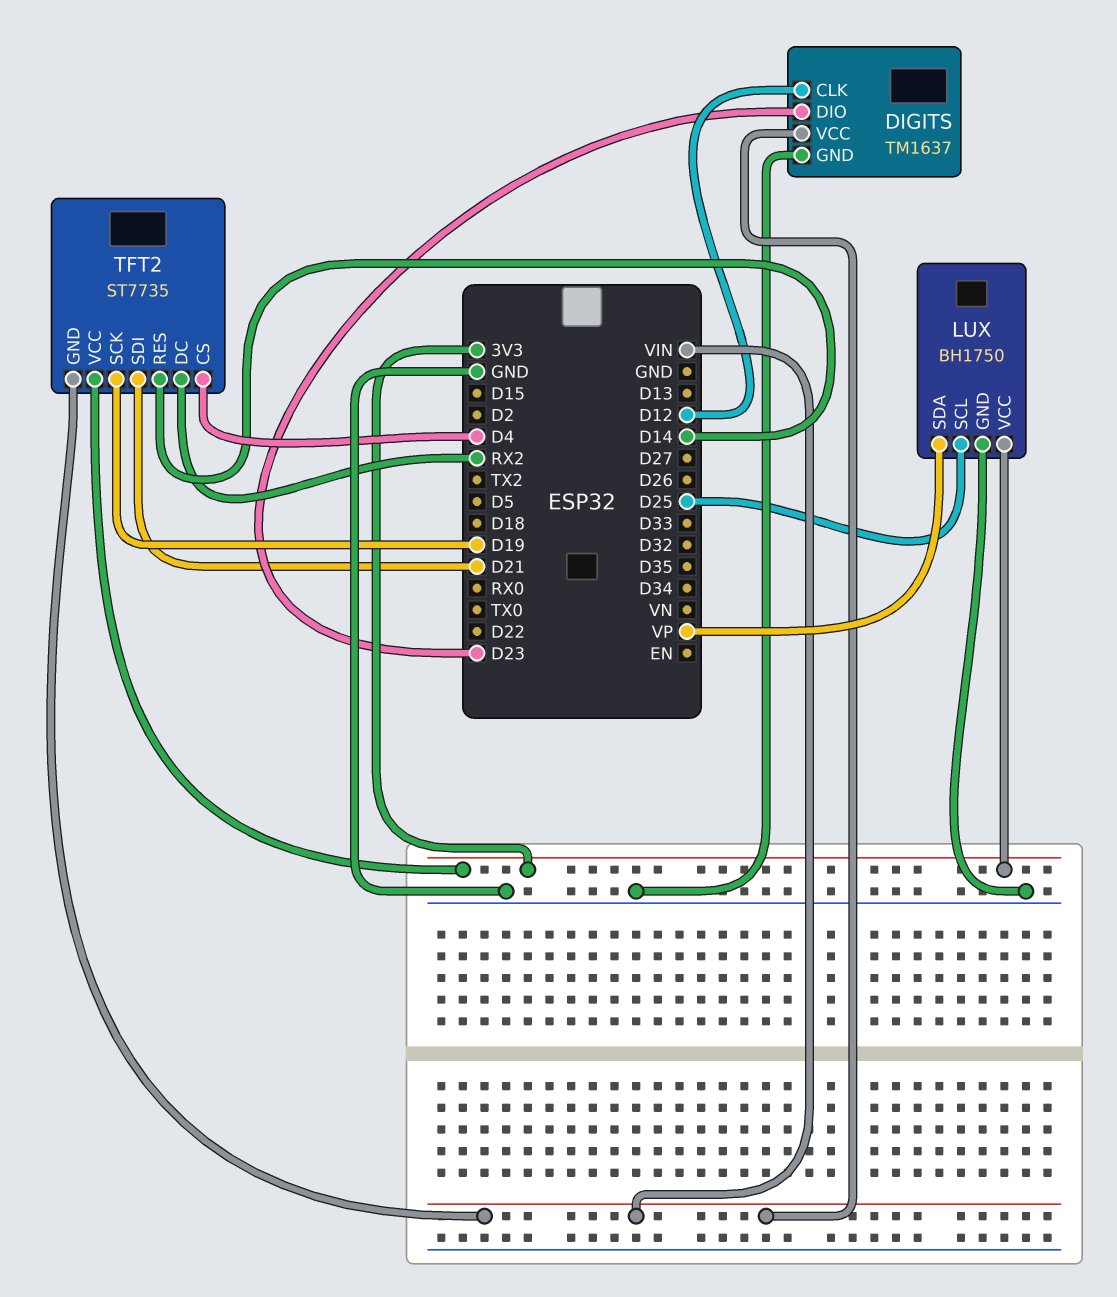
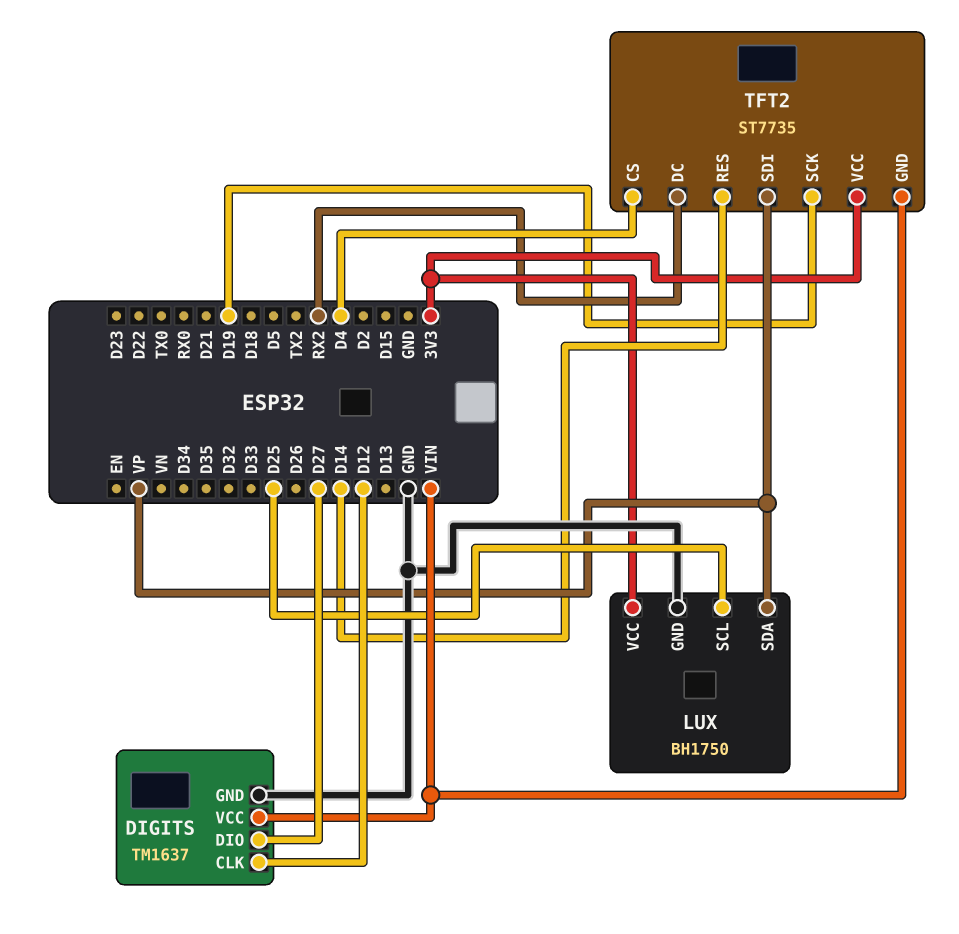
DIGITS pin DIO: D23 -> D27
TFT2 pin SDI: D21 -> VP

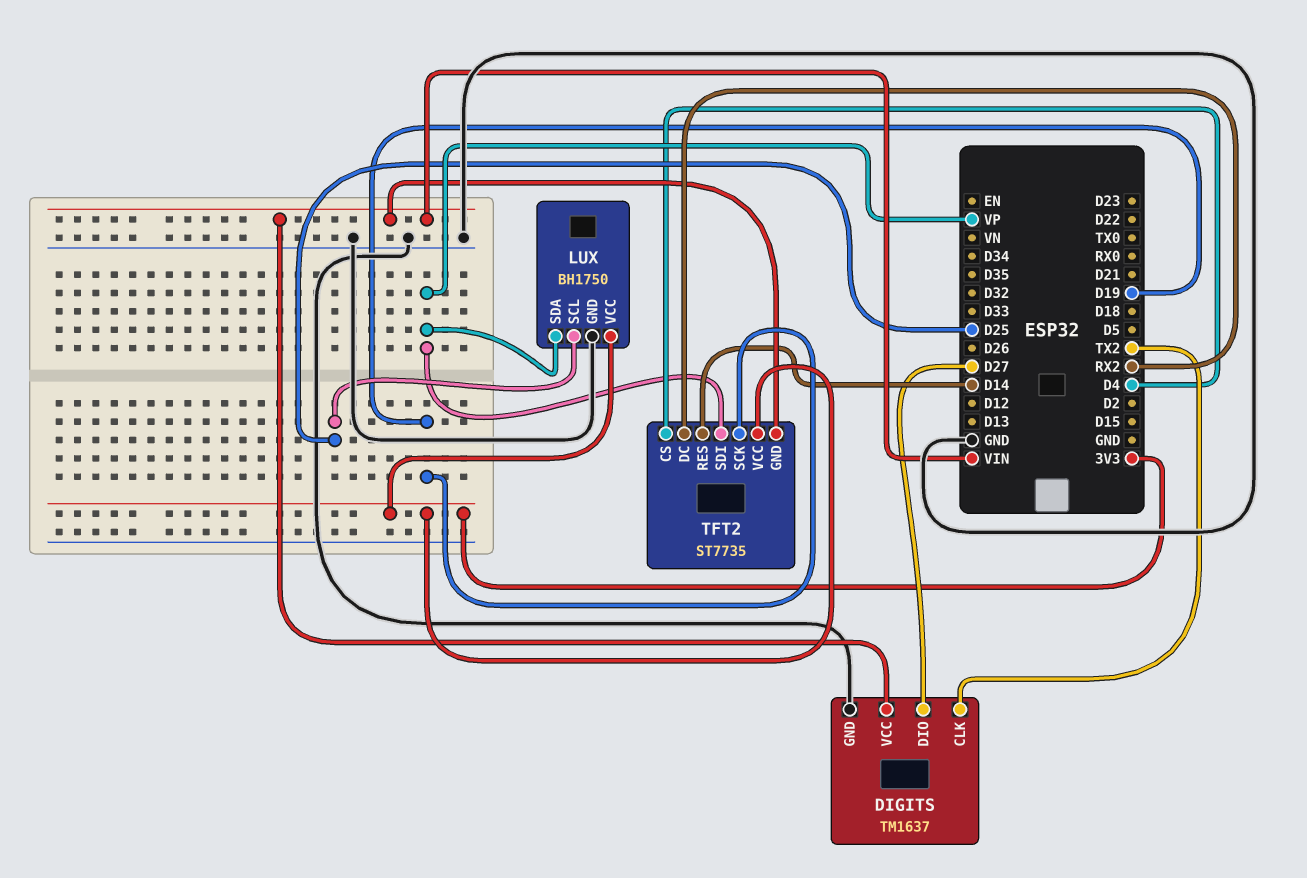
DIGITS pin CLK: D12 -> TX2

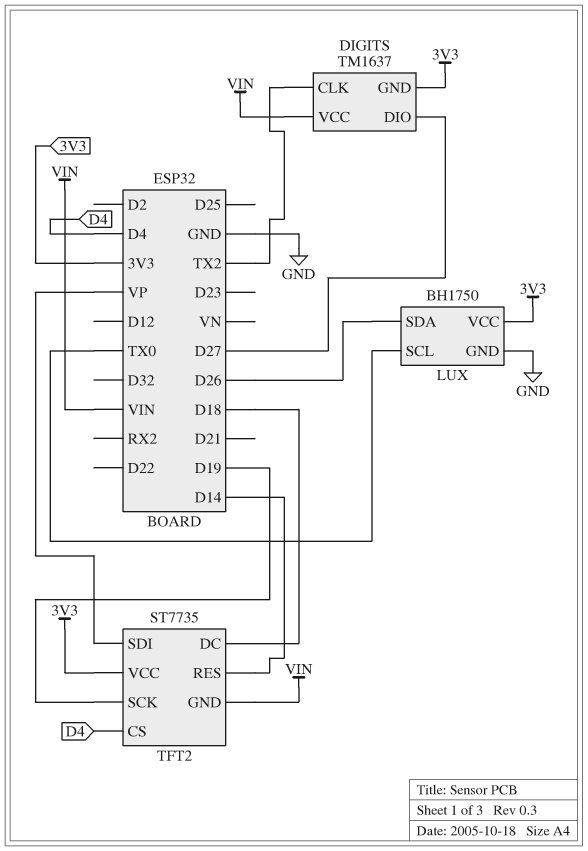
DIGITS pin GND: GND -> 3V3
LUX pin SCL: D25 -> TX0
LUX pin SDA: VP -> D26
TFT2 pin DC: RX2 -> D18

